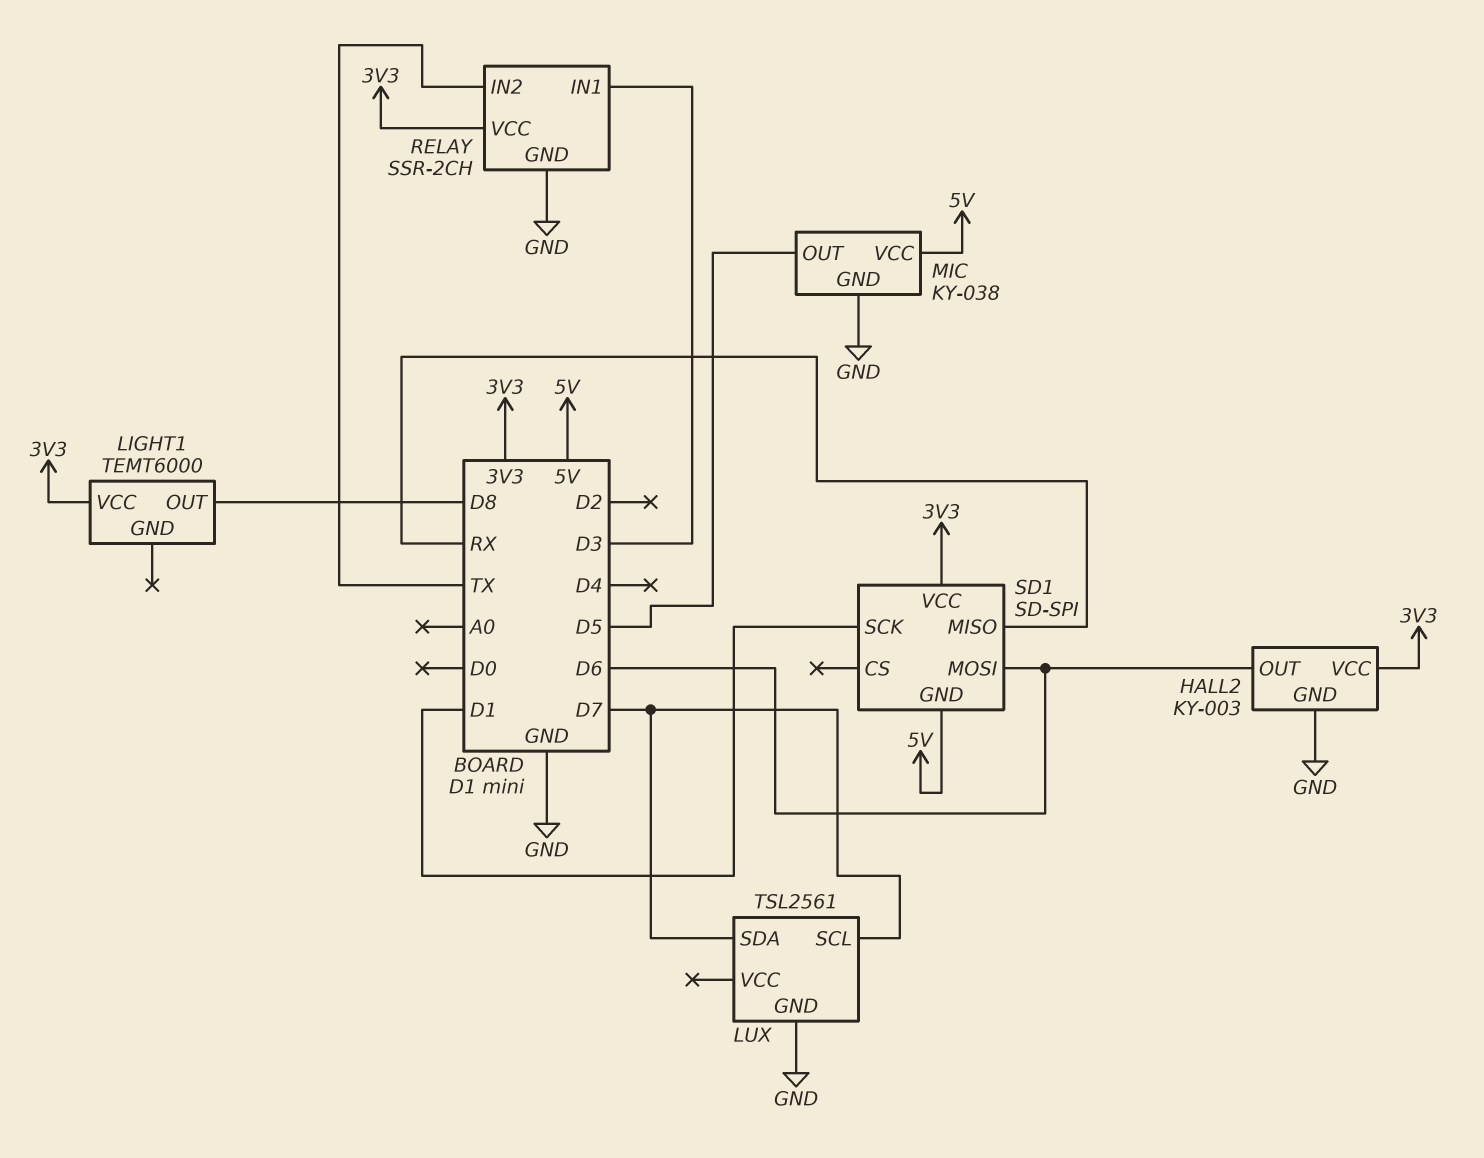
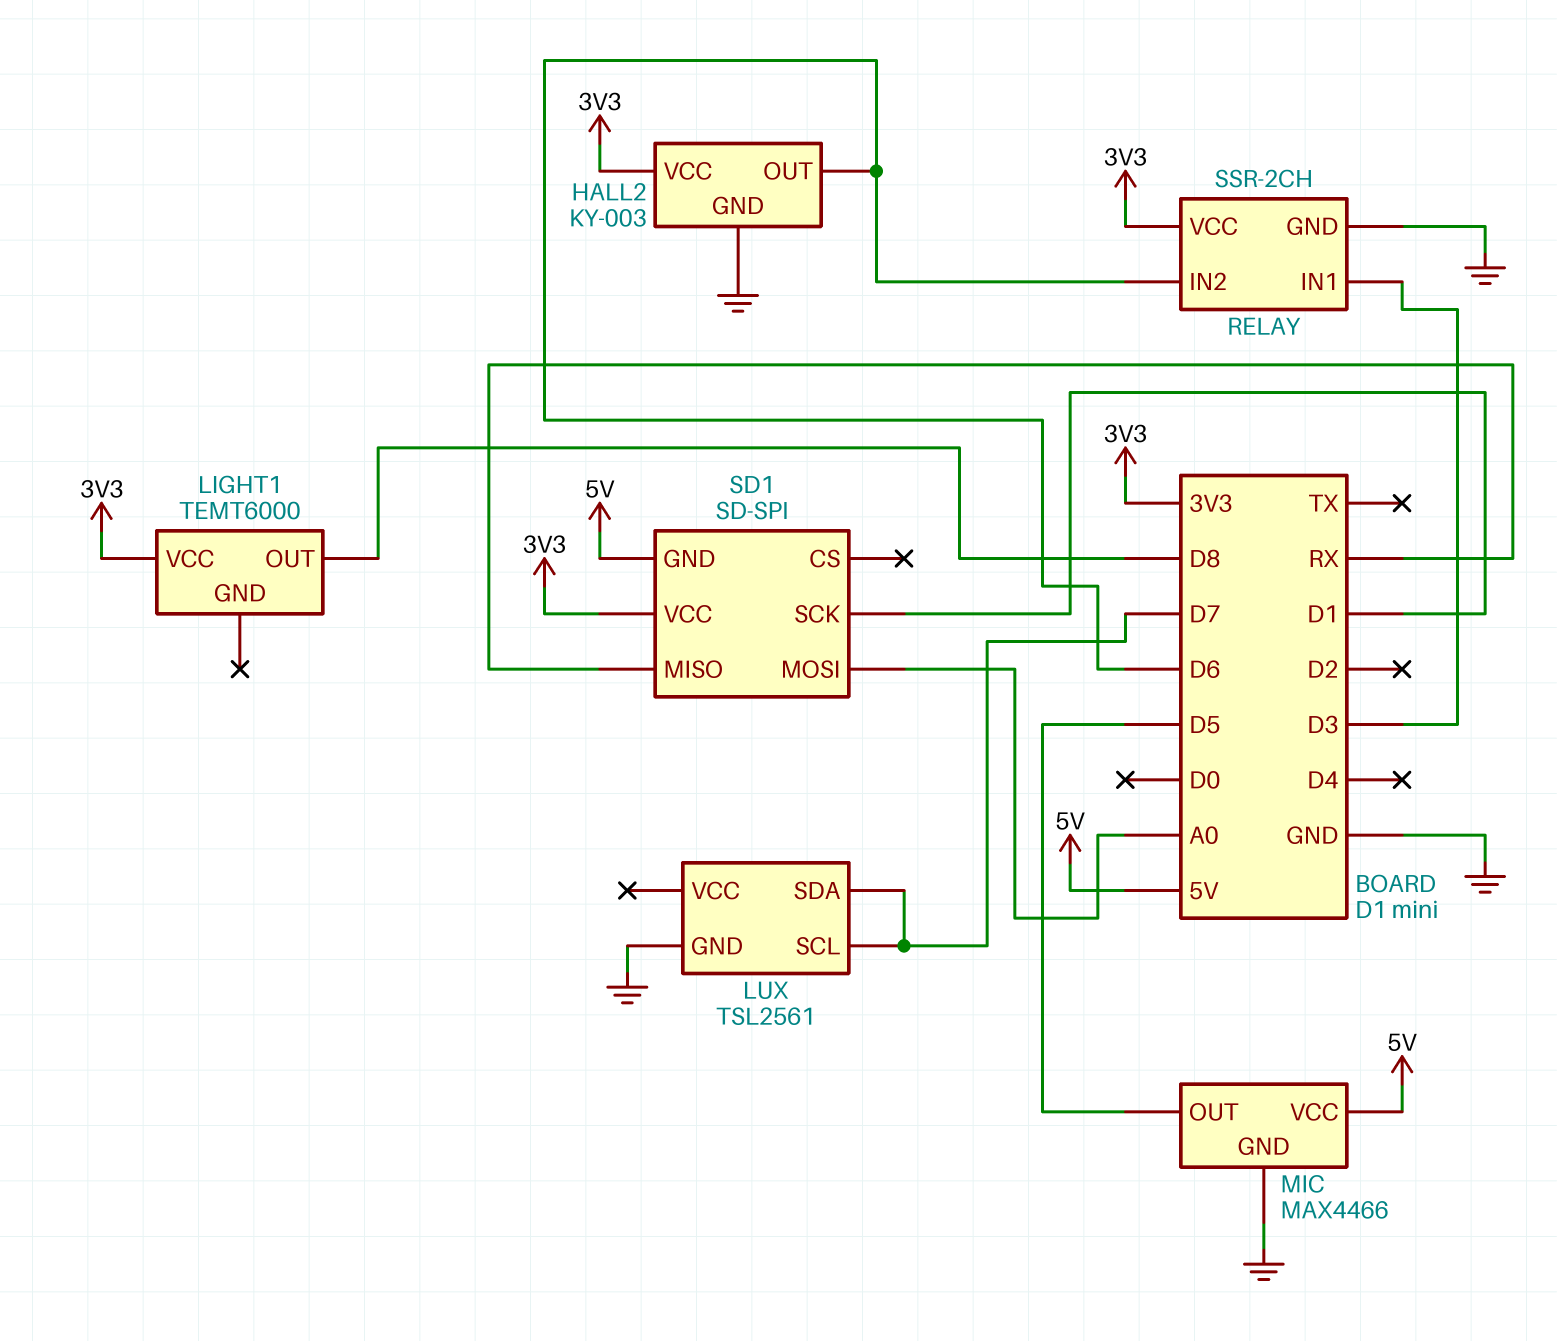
MIC: KY-038 -> MAX4466
RELAY pin IN2: TX -> D6
SD1 pin MOSI: D6 -> A0

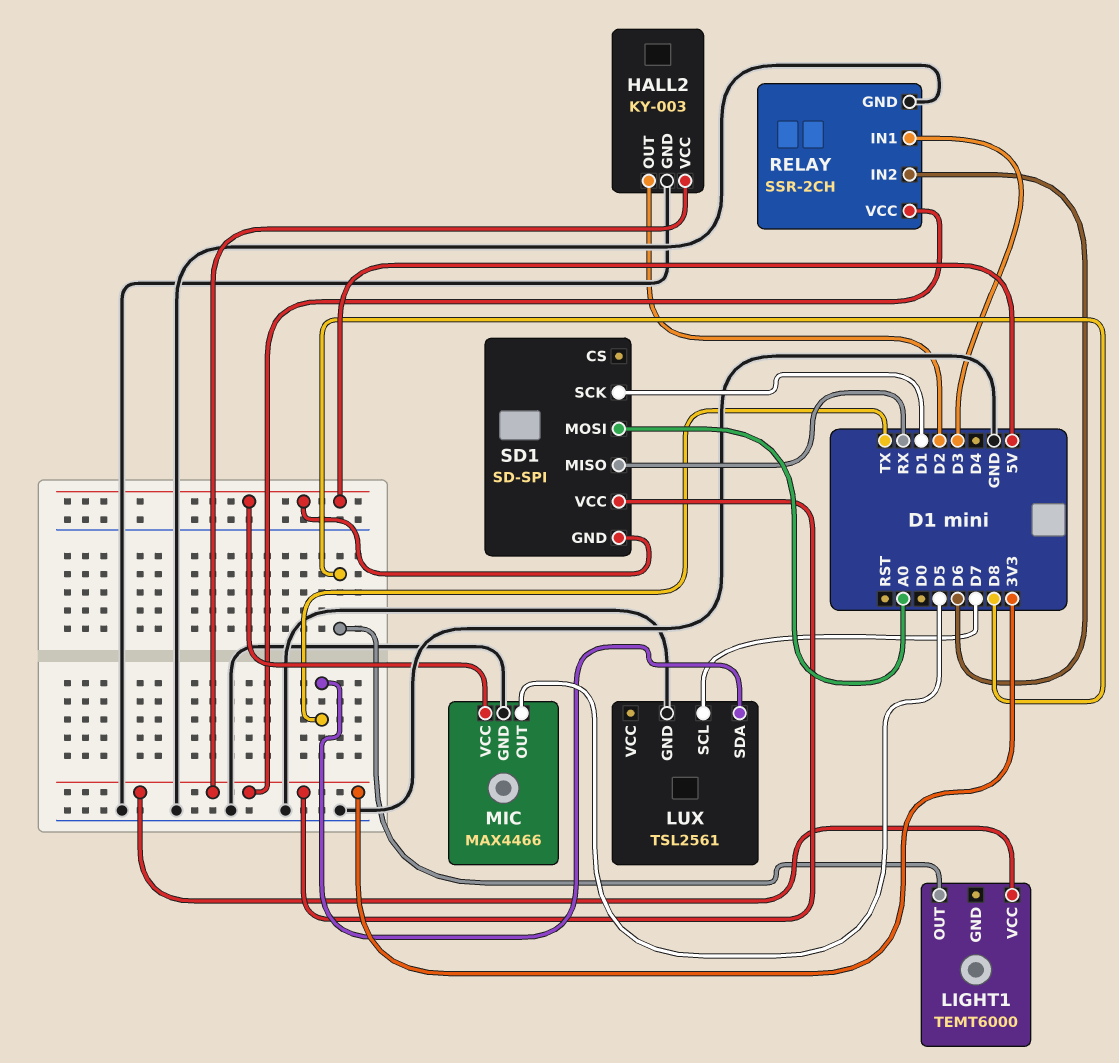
HALL2 pin OUT: D6 -> D2
LUX pin SDA: D7 -> TX

